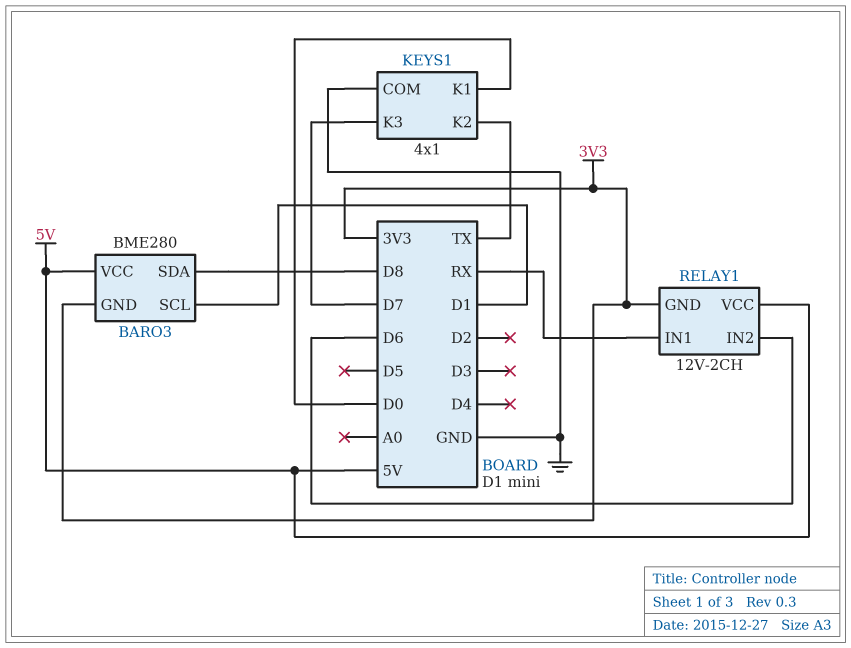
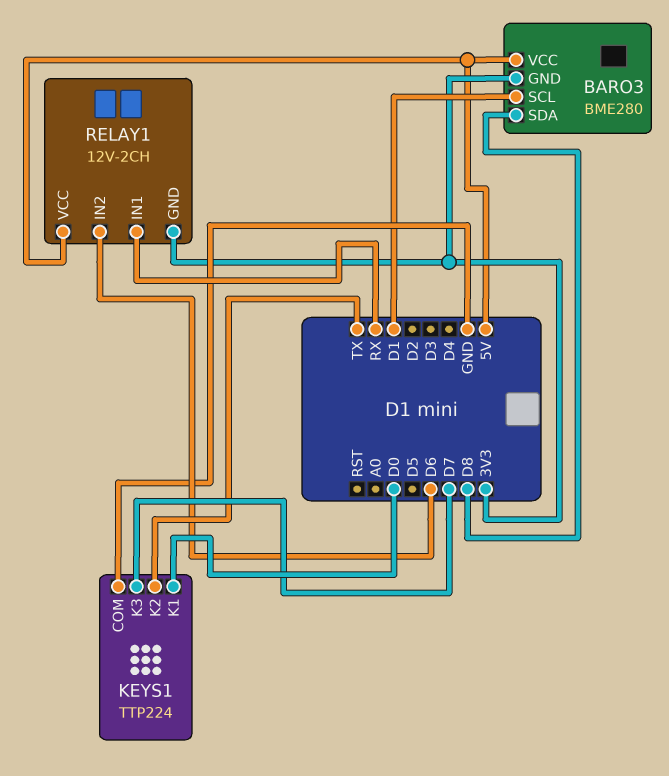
KEYS1: 4x1 -> TTP224

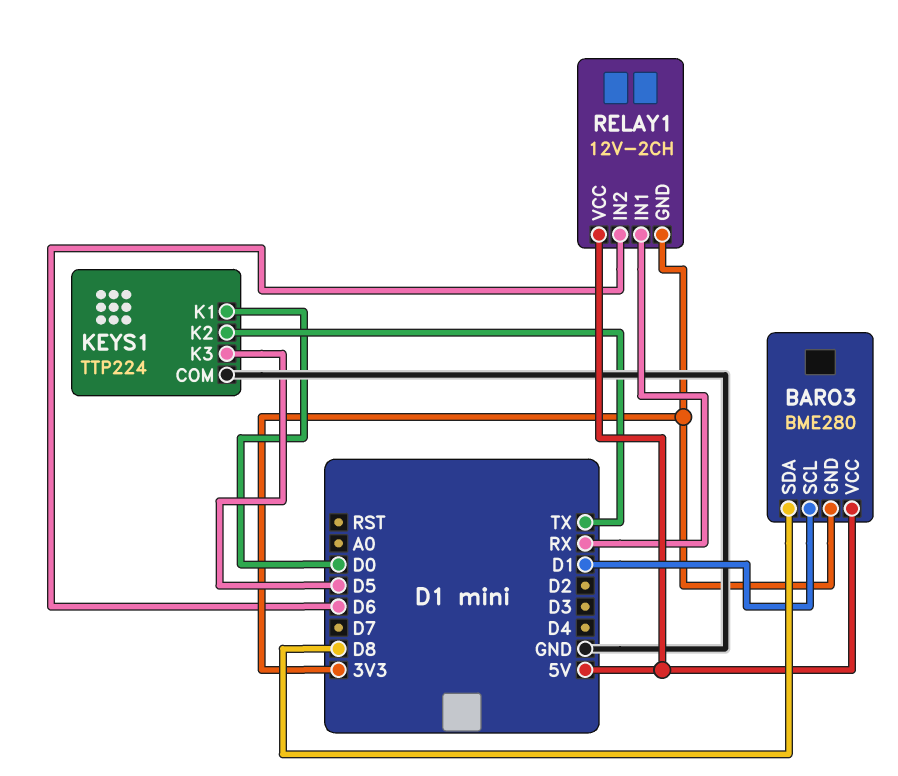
KEYS1 pin K3: D7 -> D5

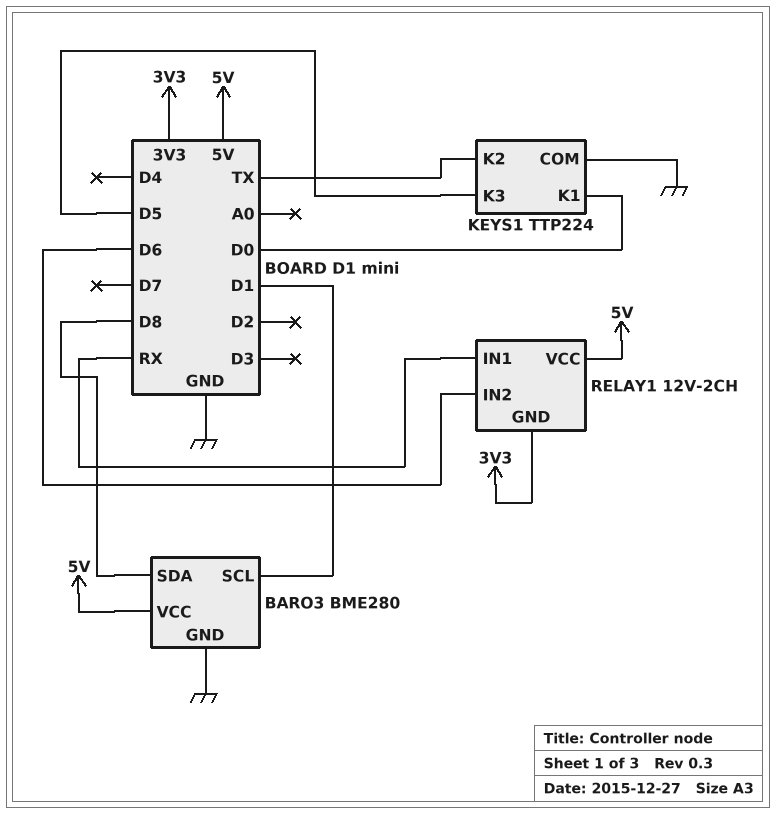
BARO3 pin GND: 3V3 -> GND

